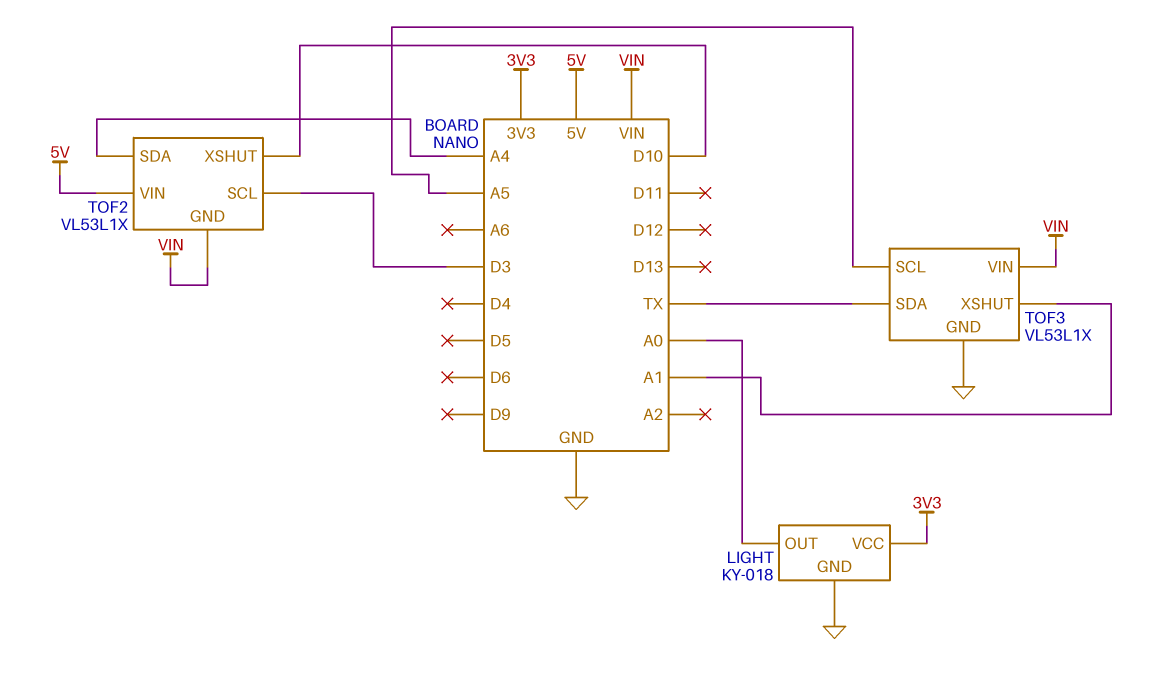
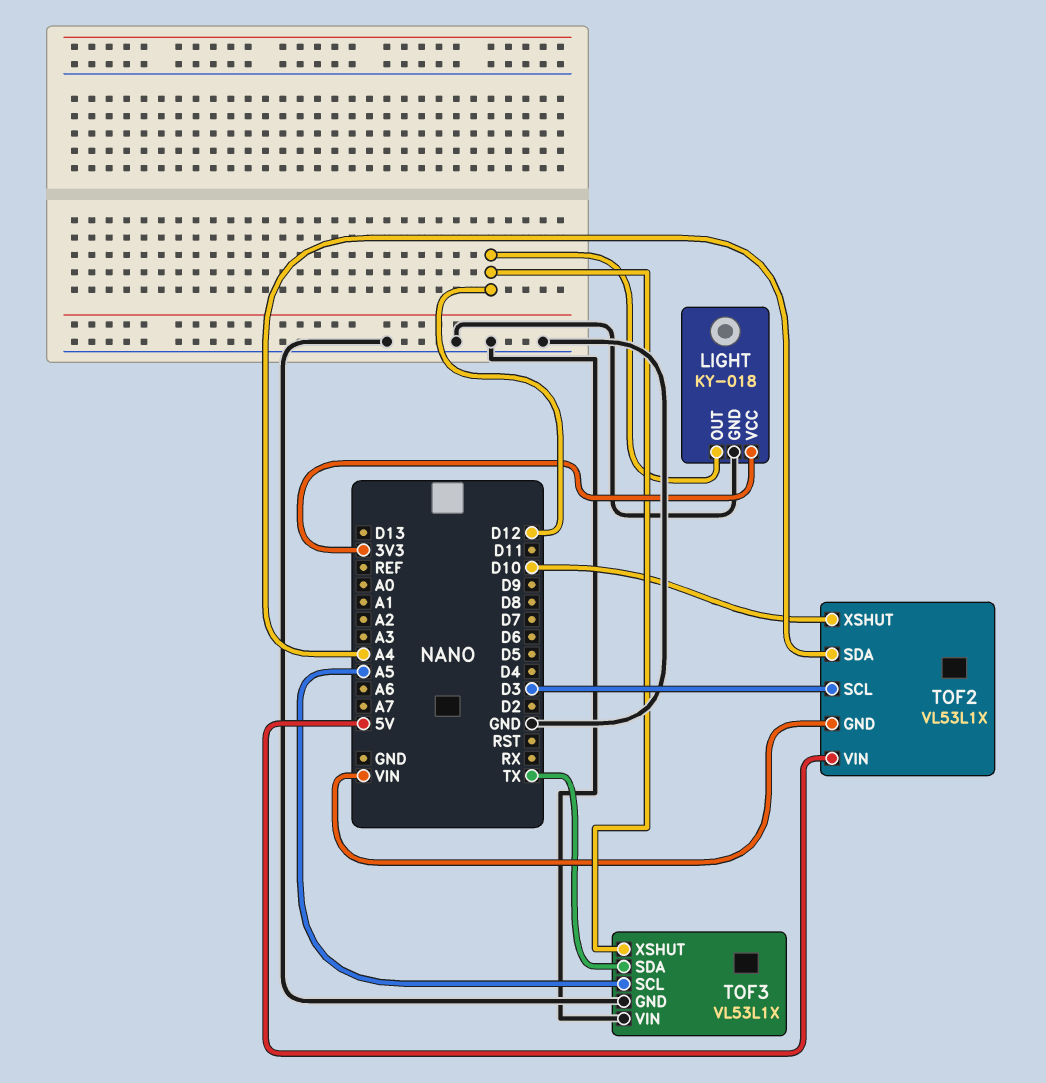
LIGHT pin OUT: A0 -> D12
TOF3 pin VIN: VIN -> GND
TOF3 pin XSHUT: A1 -> D12

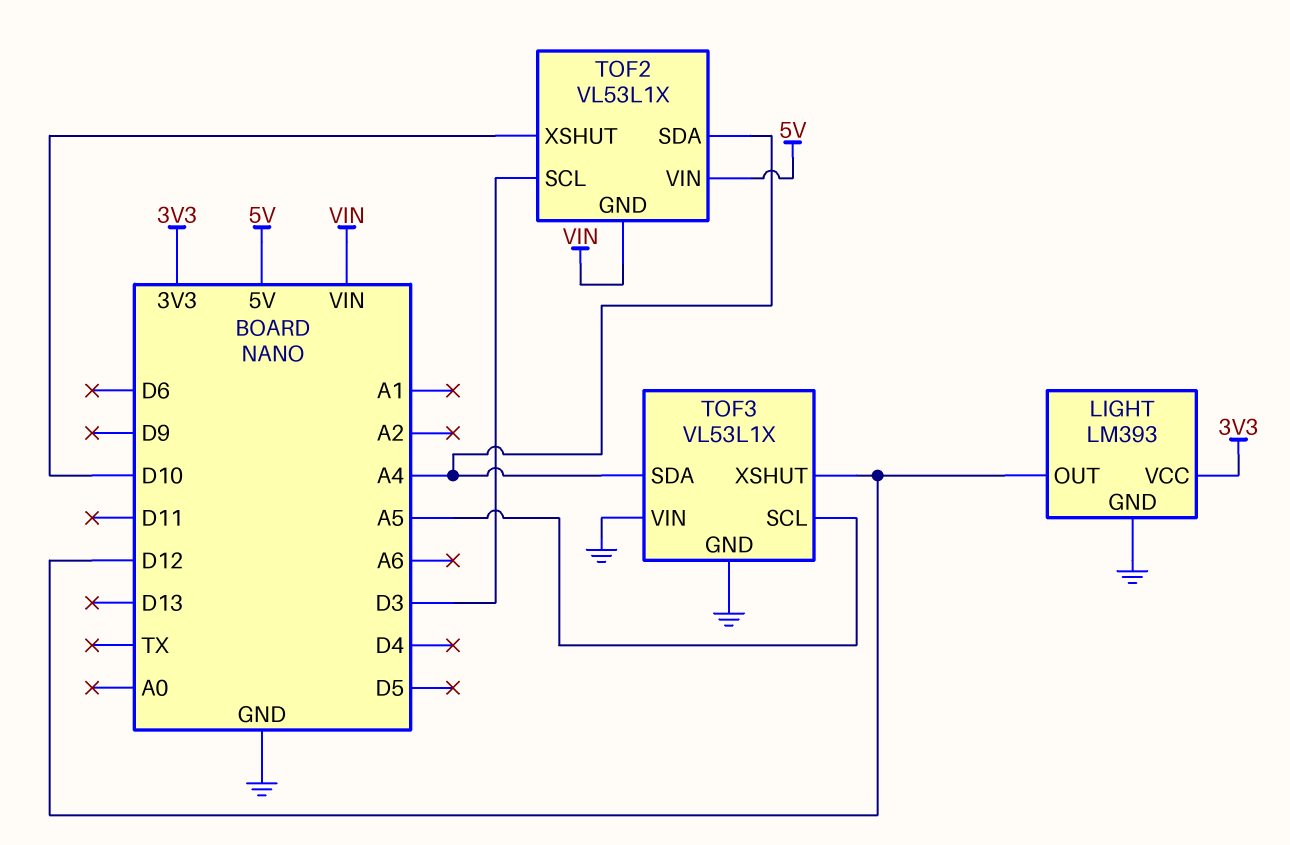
LIGHT: KY-018 -> LM393
TOF3 pin SDA: TX -> A4

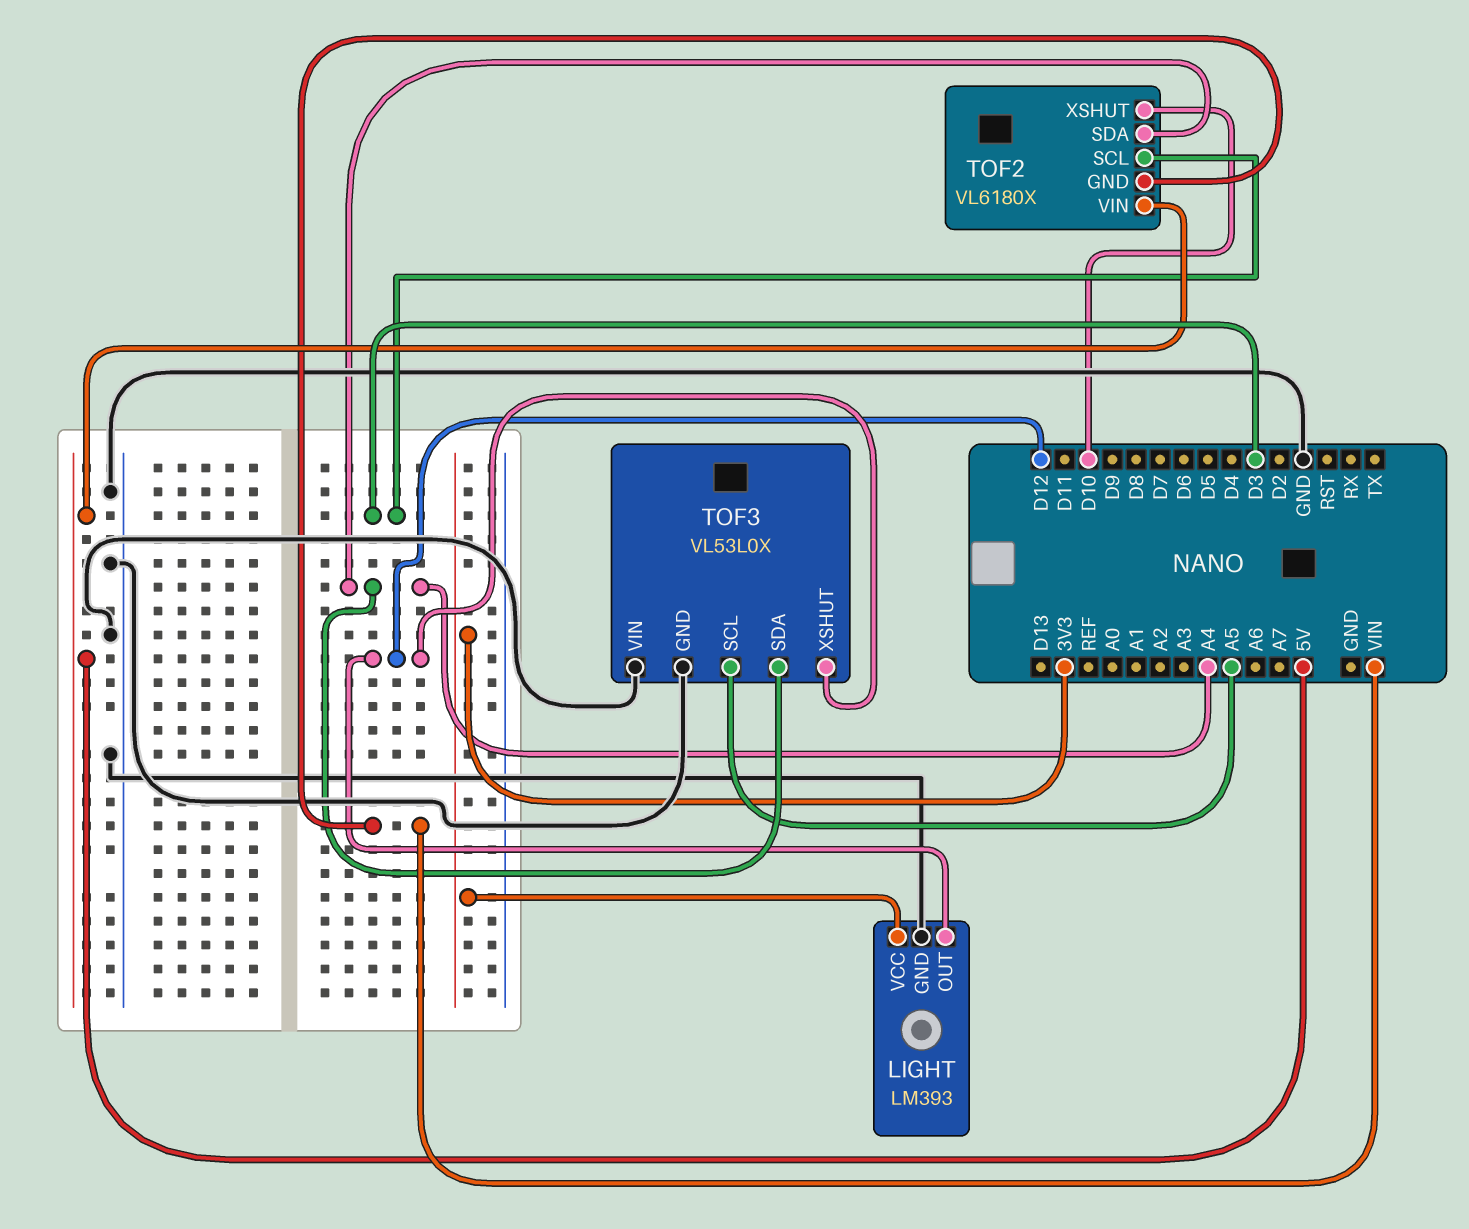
TOF2: VL53L1X -> VL6180X
TOF3: VL53L1X -> VL53L0X

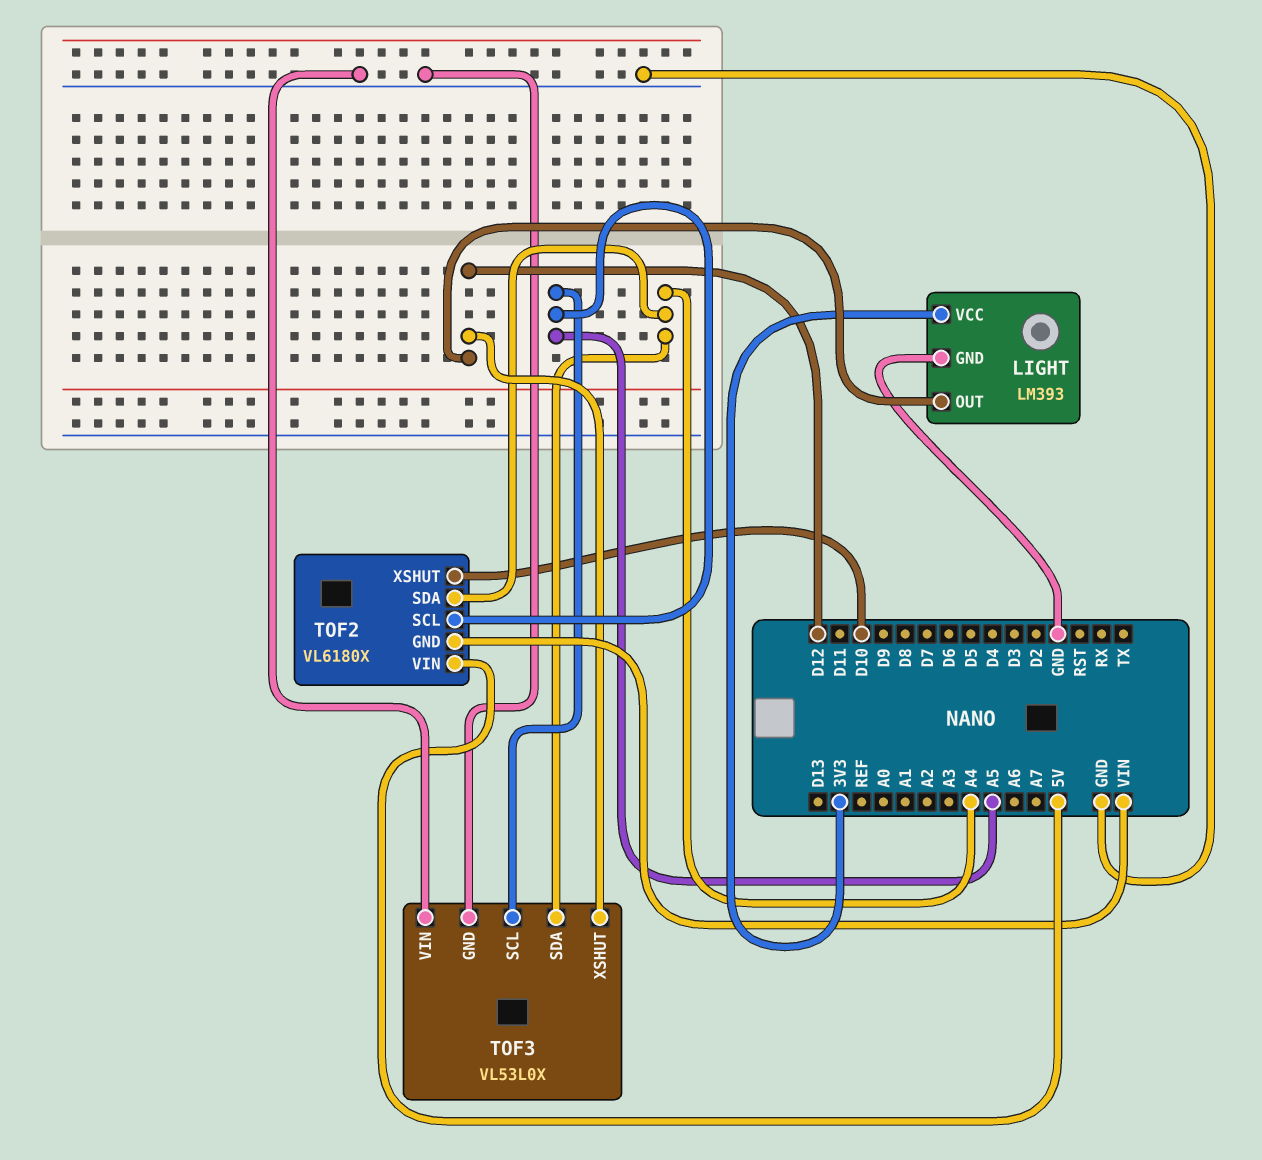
TOF2 pin SCL: D3 -> A5

